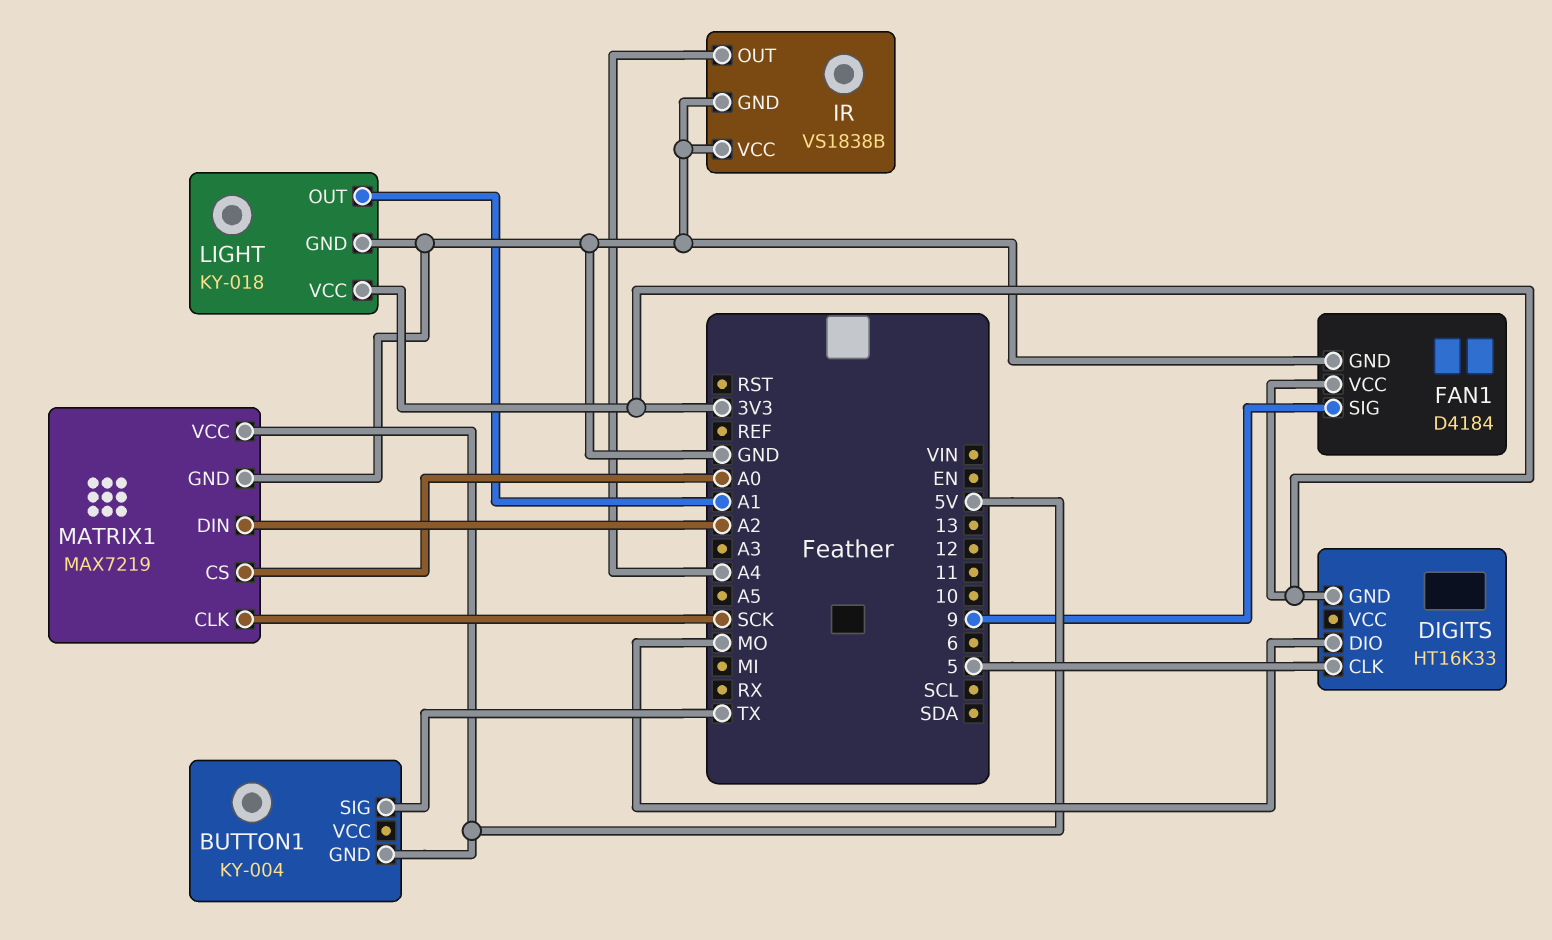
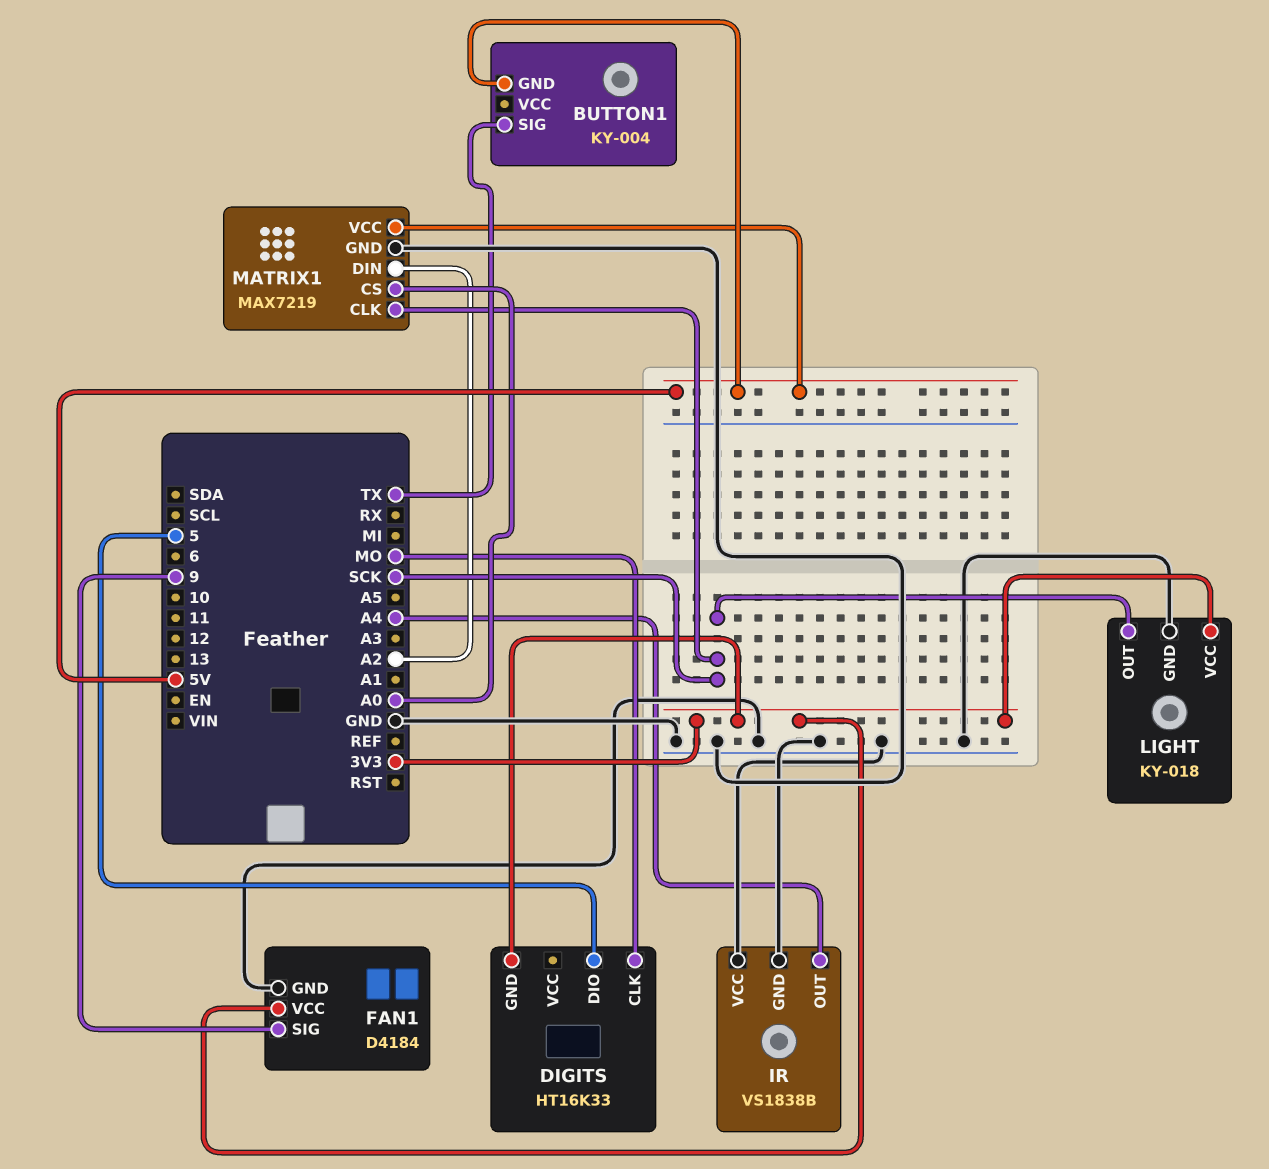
DIGITS pin CLK: 5 -> MO
DIGITS pin DIO: MO -> 5
LIGHT pin OUT: A1 -> SCK

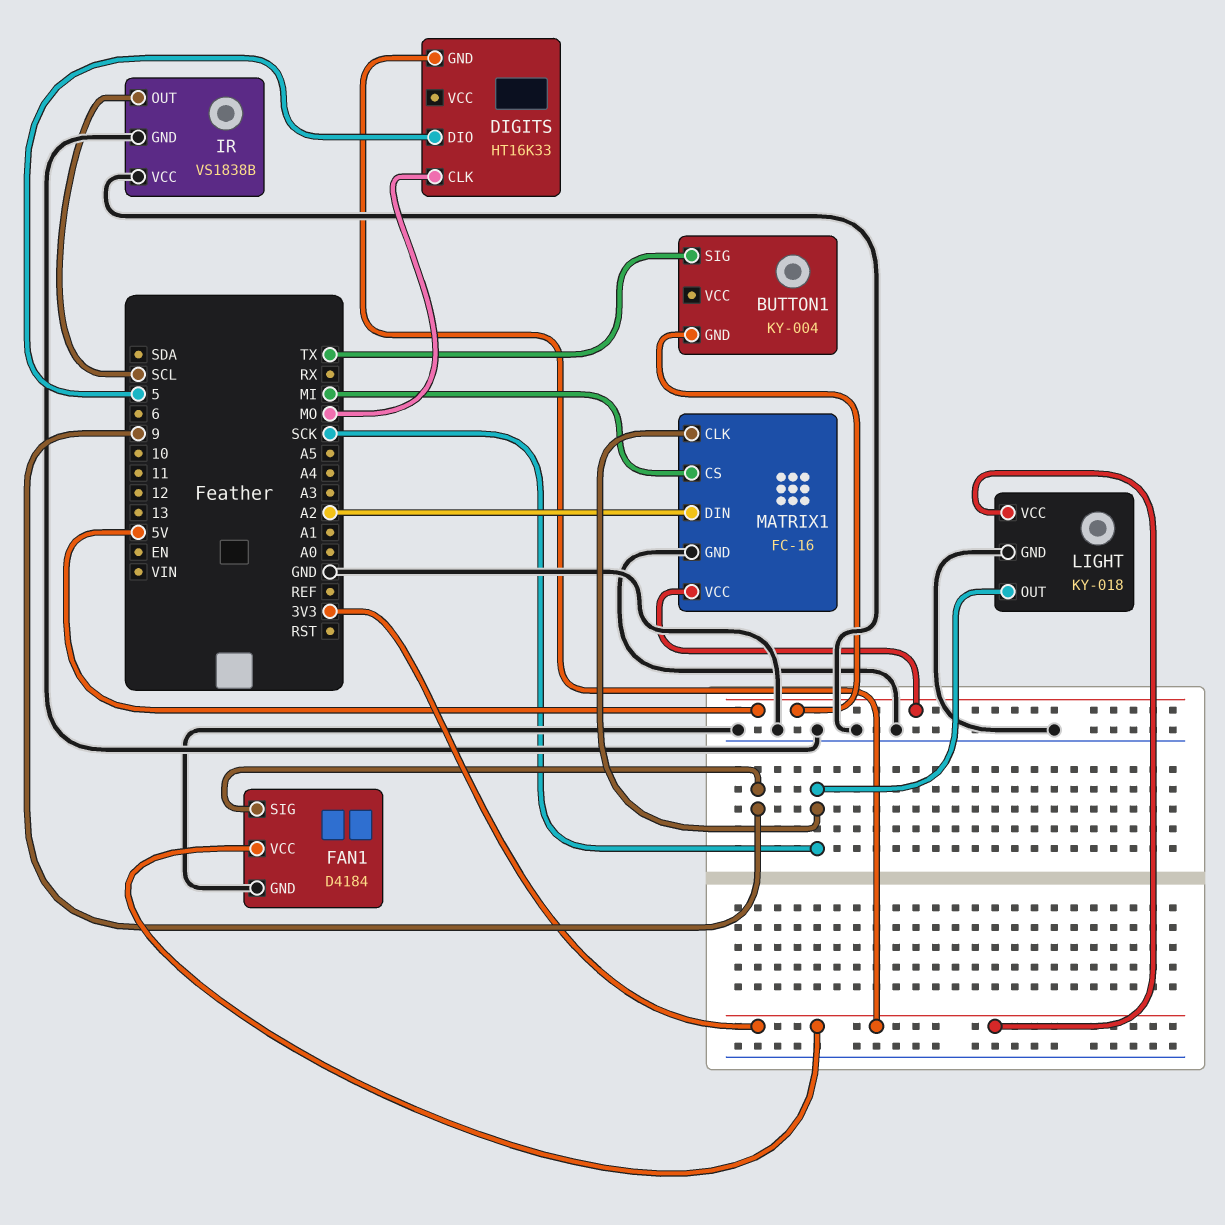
IR pin OUT: A4 -> SCL
MATRIX1: MAX7219 -> FC-16
MATRIX1 pin CS: A0 -> MI

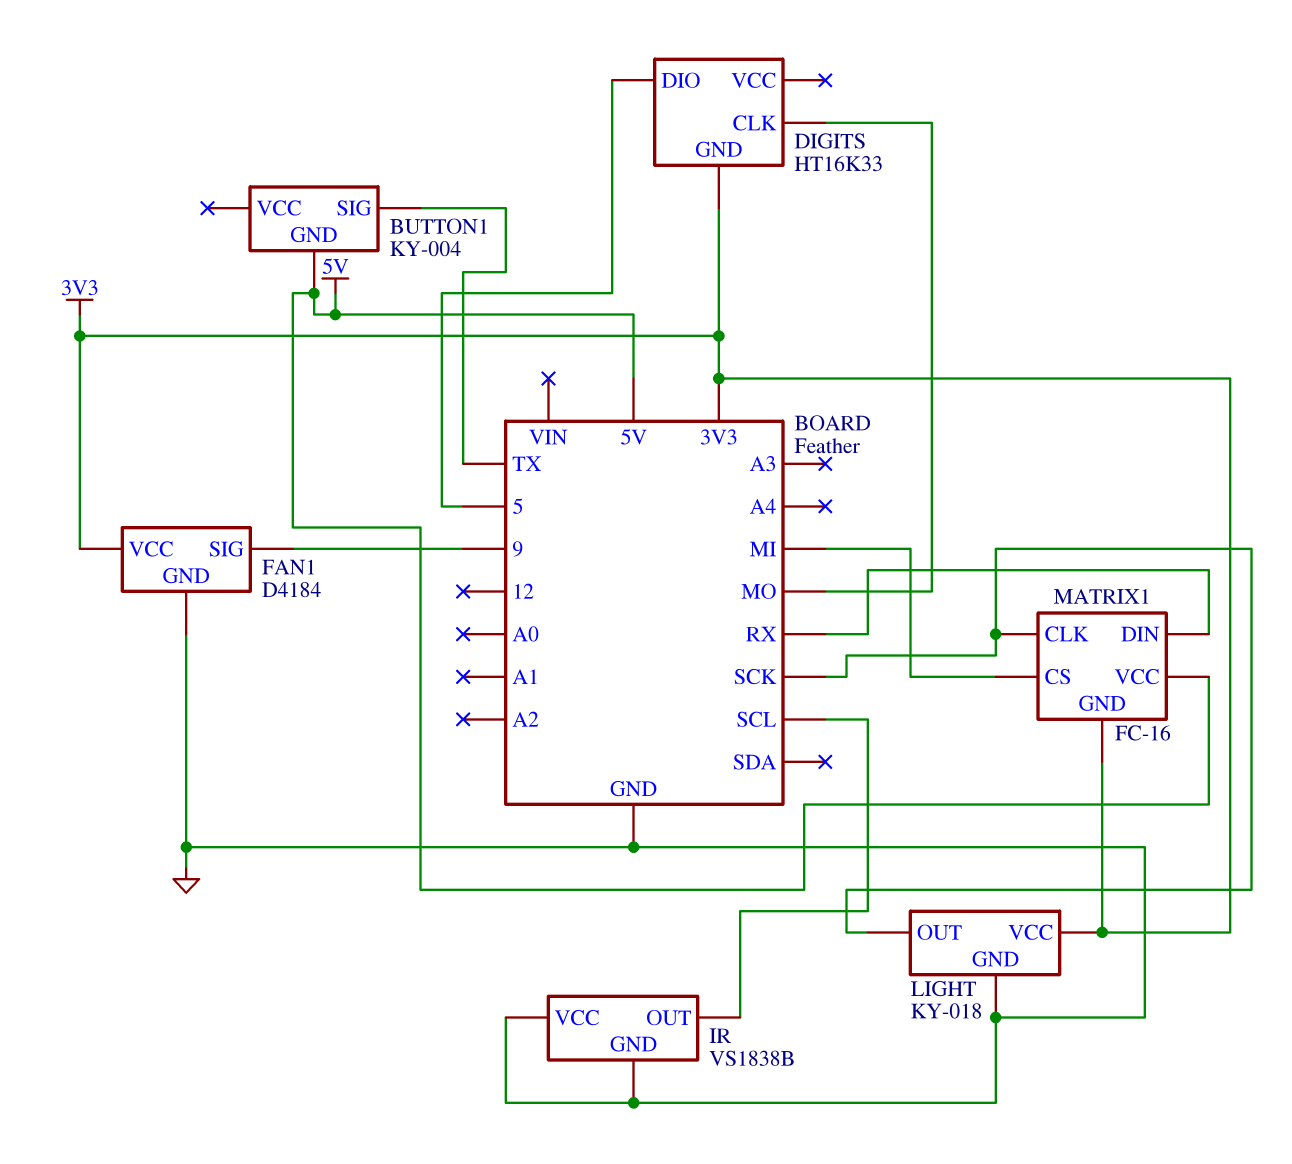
MATRIX1 pin DIN: A2 -> RX
MATRIX1 pin GND: GND -> 3V3

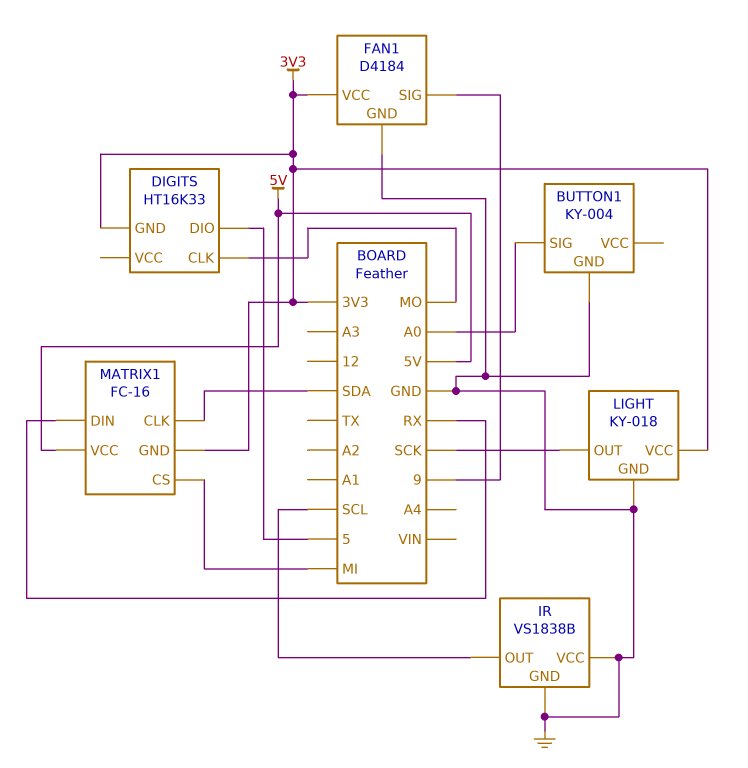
BUTTON1 pin GND: 5V -> GND
BUTTON1 pin SIG: TX -> A0
MATRIX1 pin CLK: SCK -> SDA

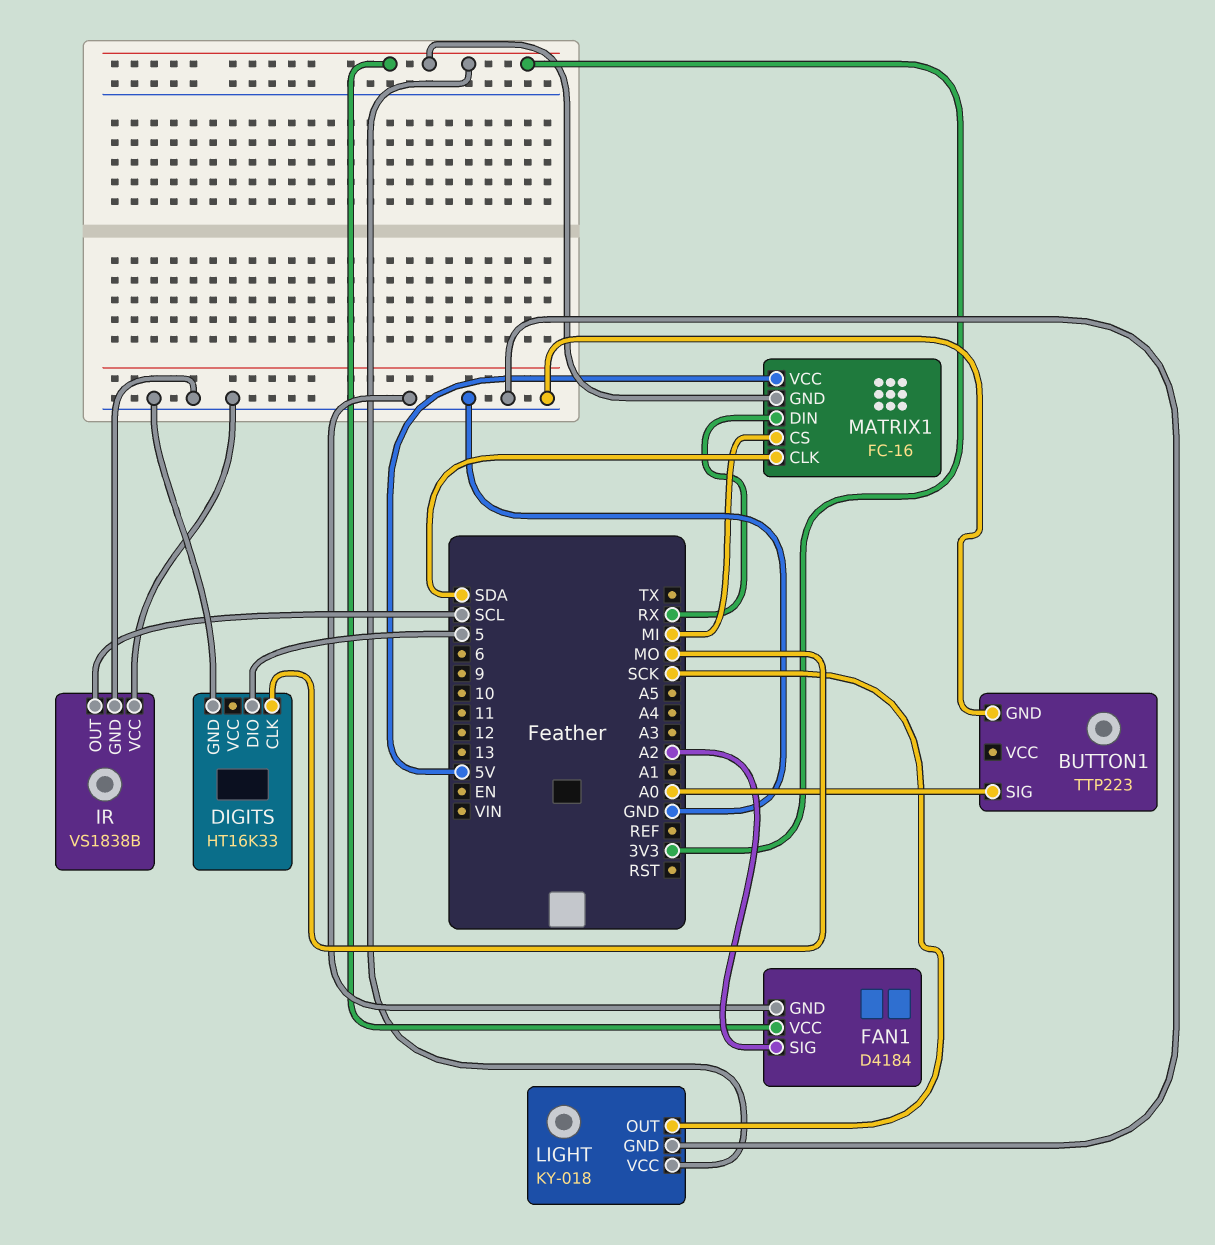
BUTTON1: KY-004 -> TTP223
DIGITS pin GND: 3V3 -> GND
FAN1 pin SIG: 9 -> A2

